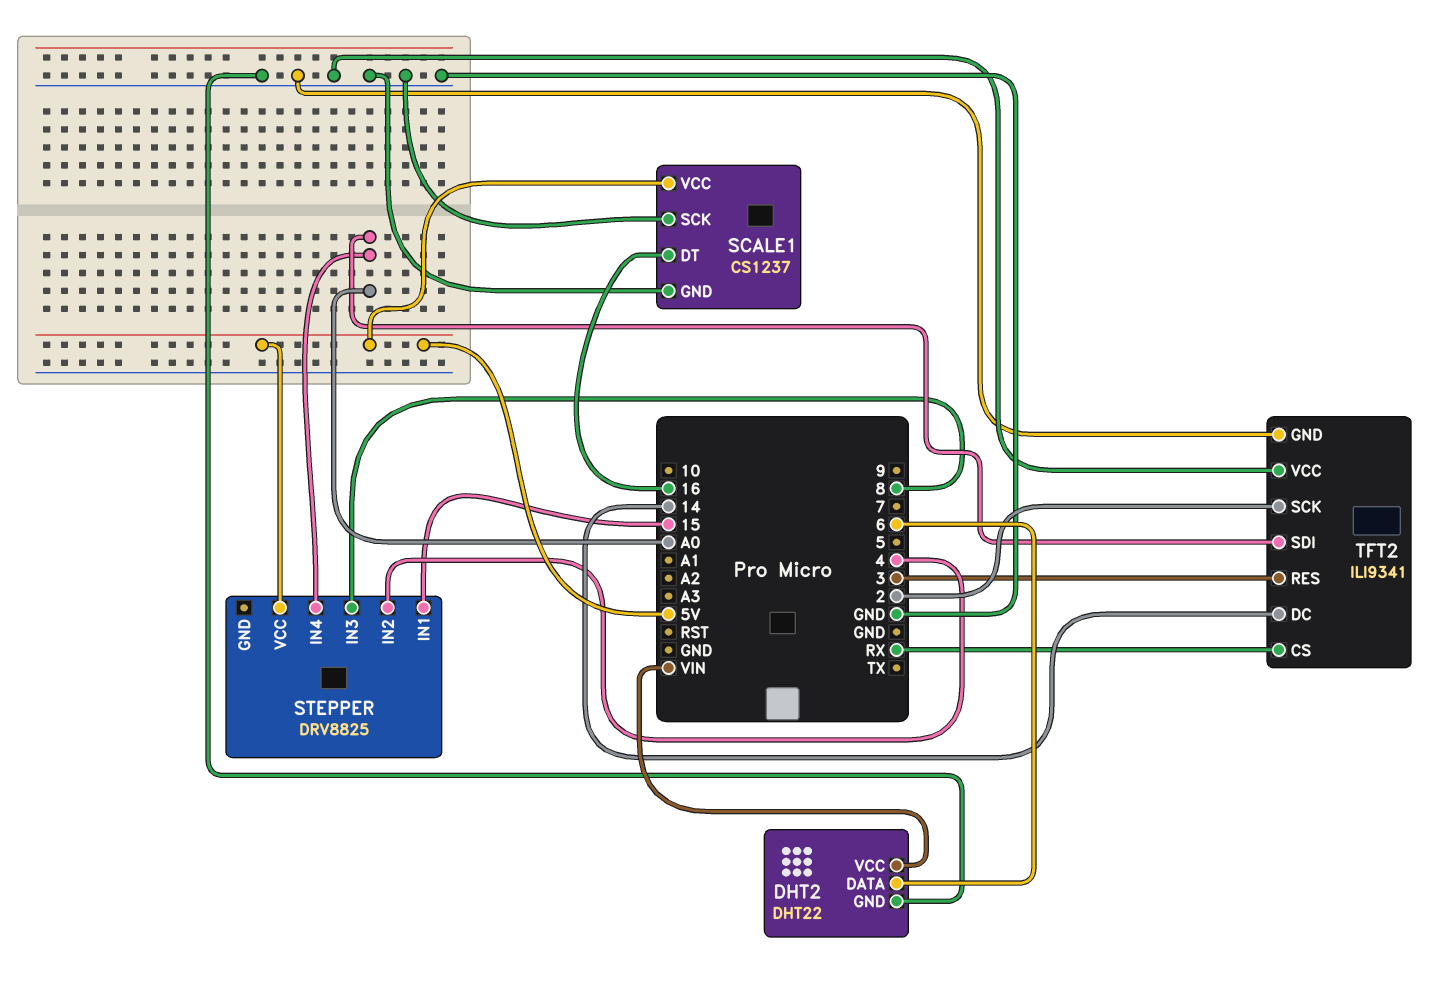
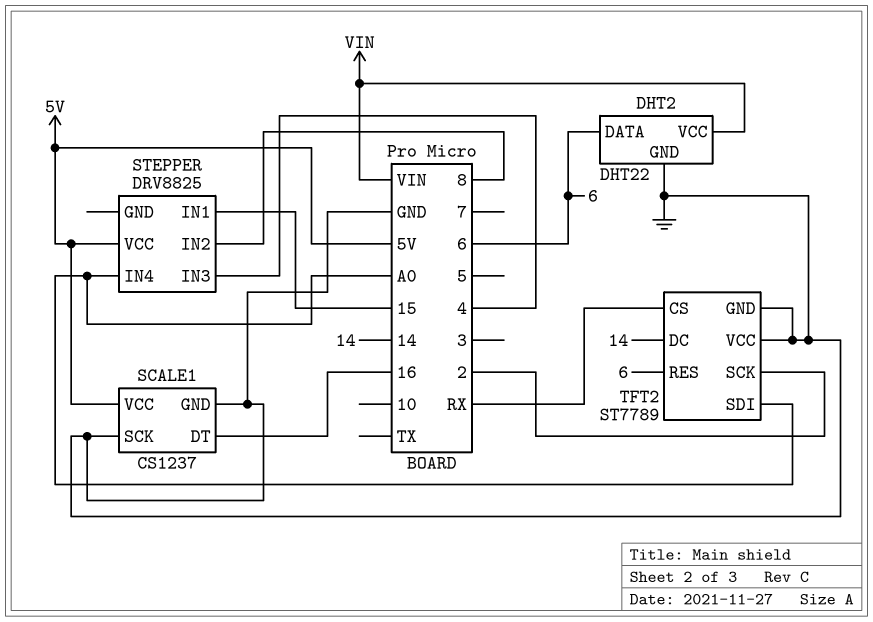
STEPPER pin IN2: 4 -> 8
STEPPER pin IN3: 8 -> 4
TFT2: ILI9341 -> ST7789
TFT2 pin RES: 3 -> 6

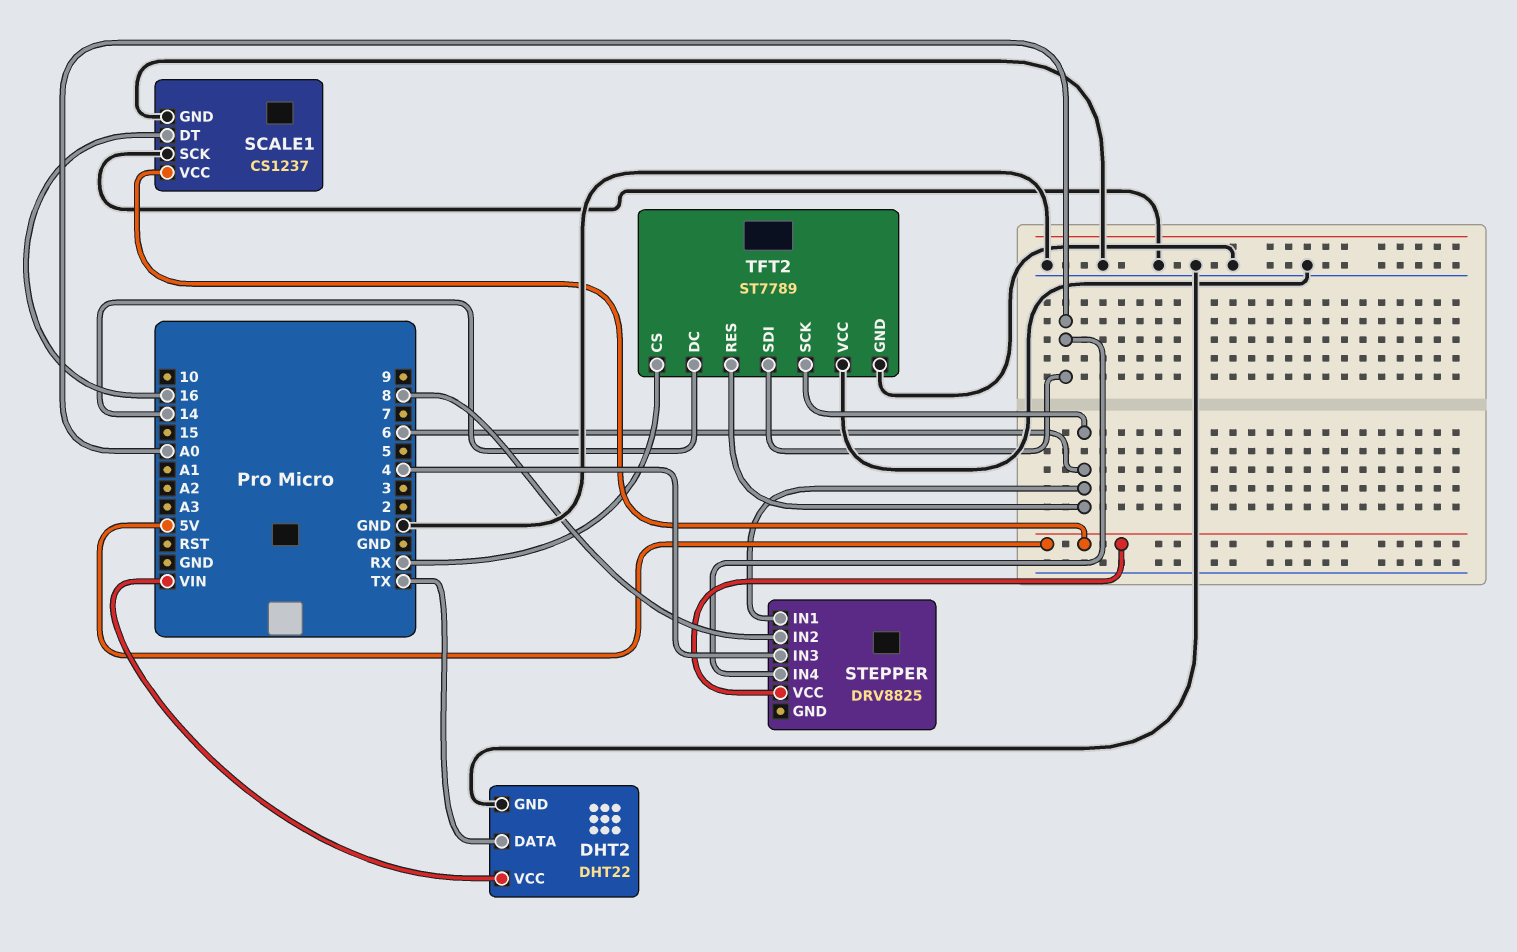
DHT2 pin DATA: 6 -> TX
STEPPER pin IN1: 15 -> 6
TFT2 pin SCK: 2 -> 6

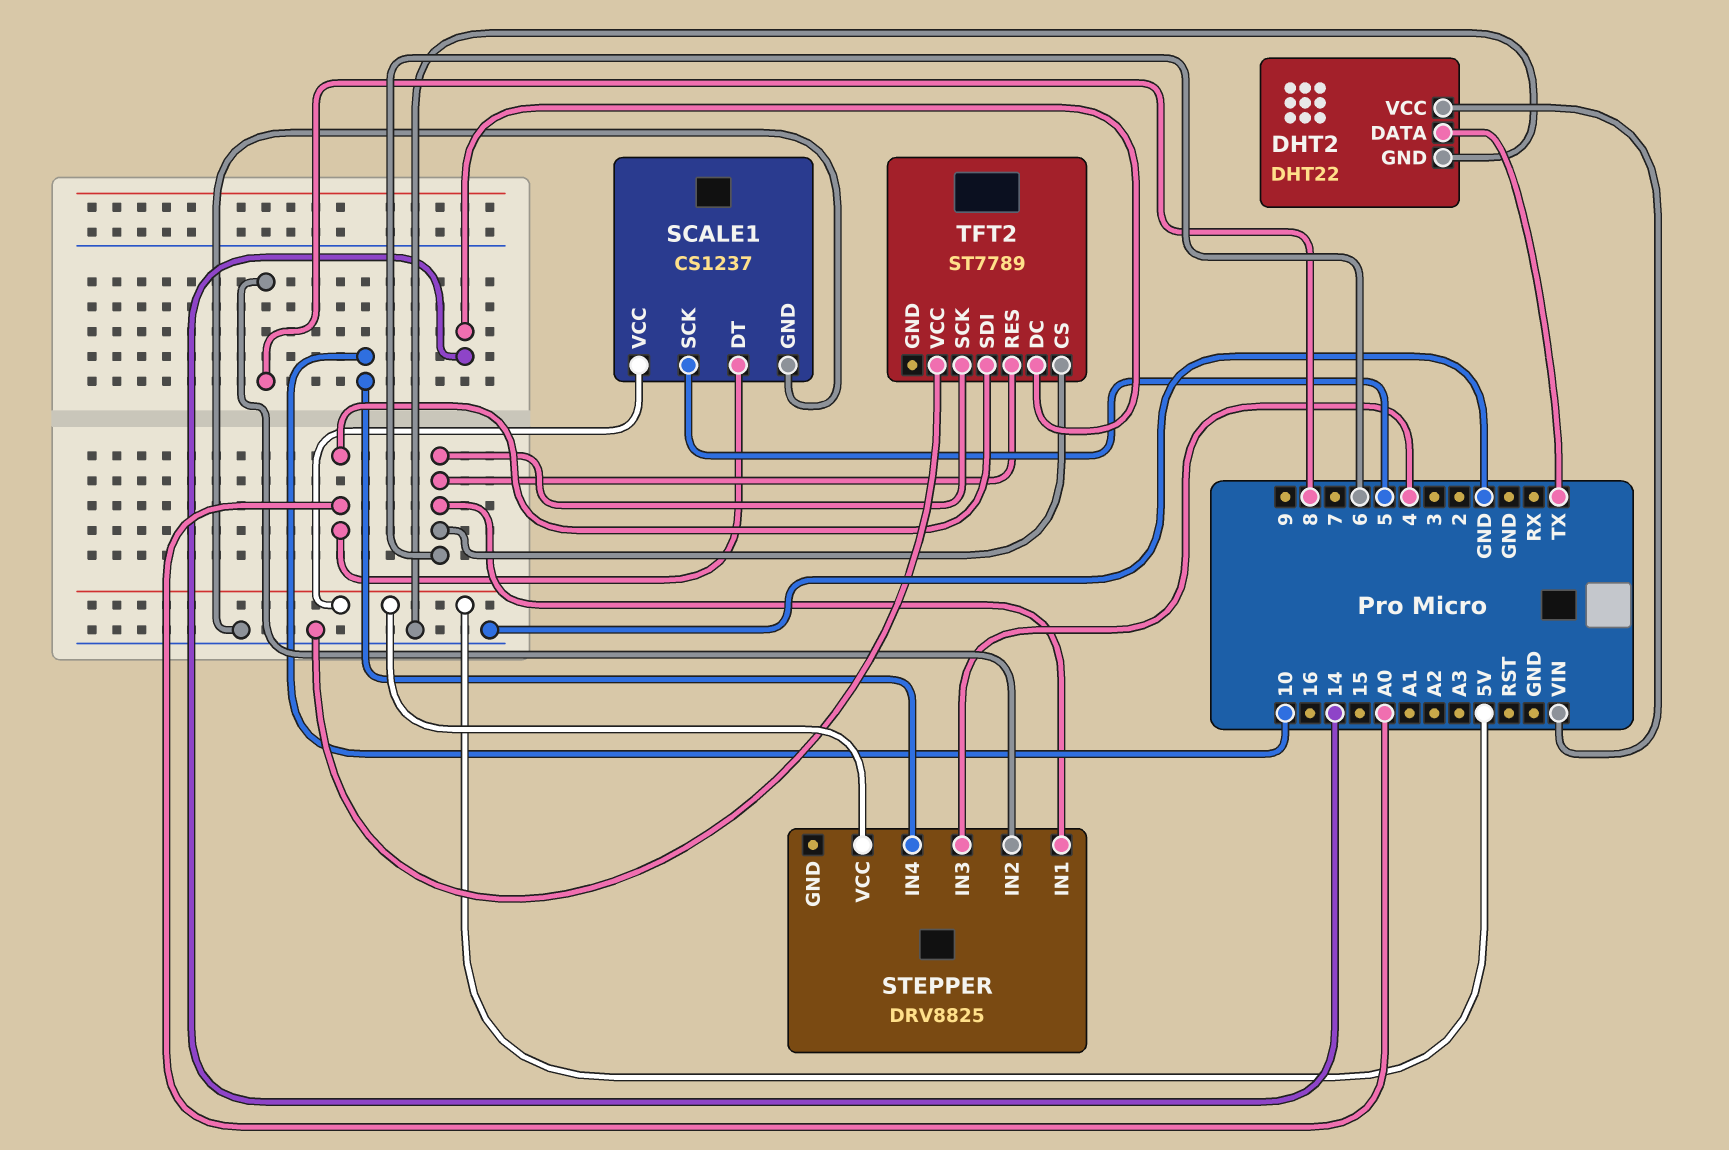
SCALE1 pin DT: 16 -> A0
SCALE1 pin SCK: GND -> 5
STEPPER pin IN4: A0 -> 10
TFT2 pin CS: RX -> 6
TFT2 pin GND: GND -> none

